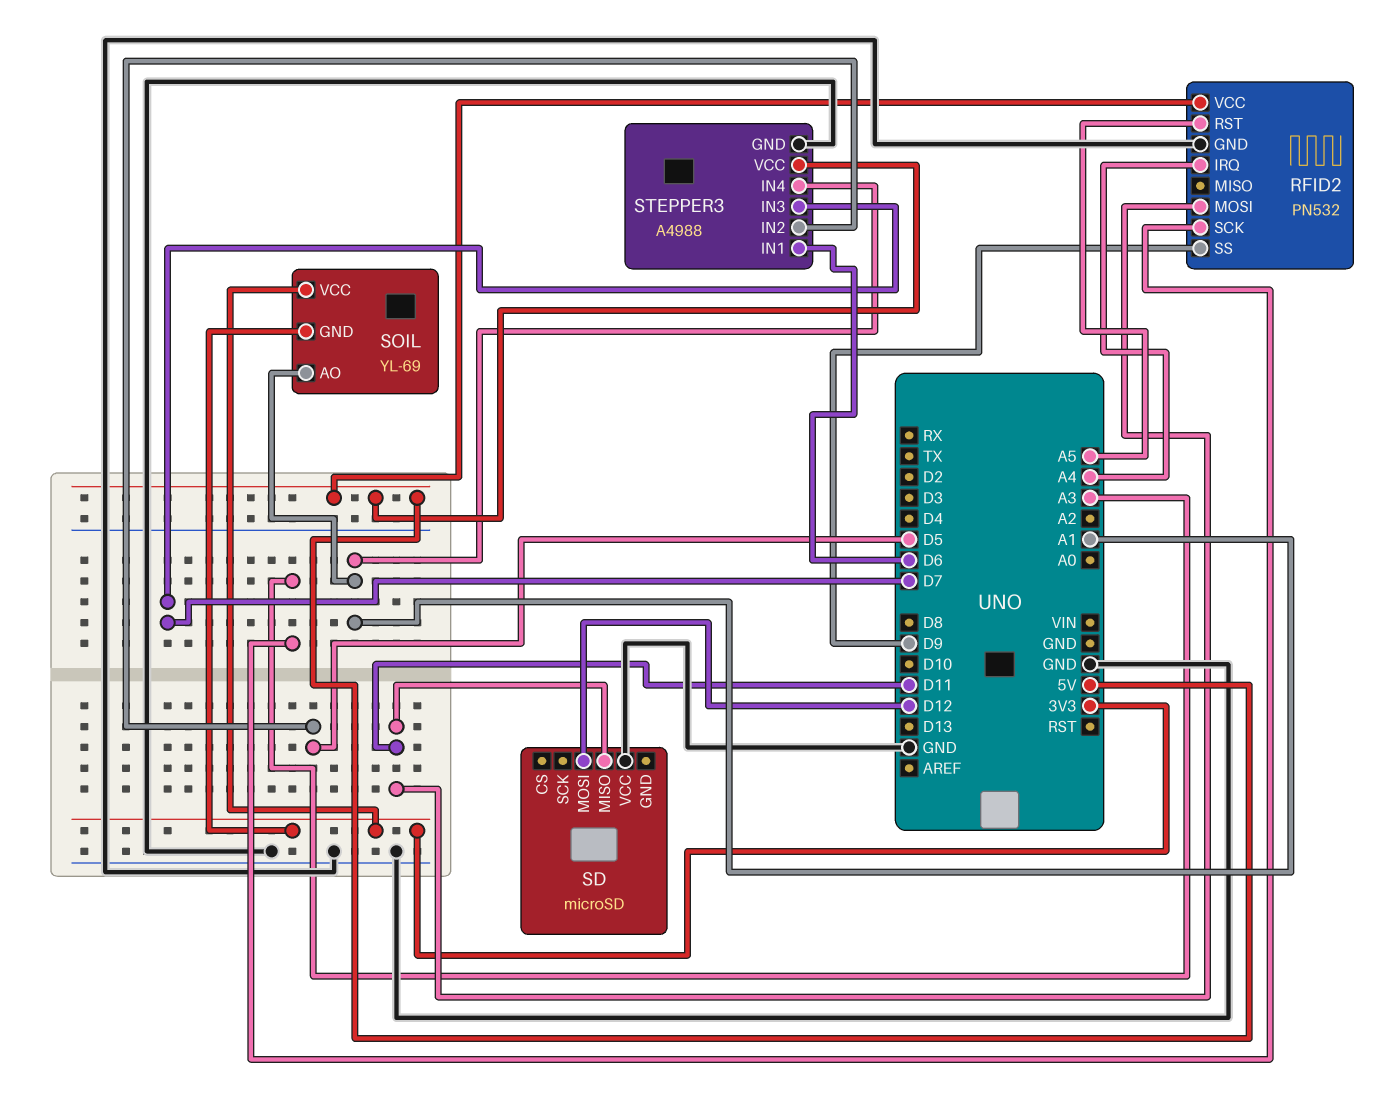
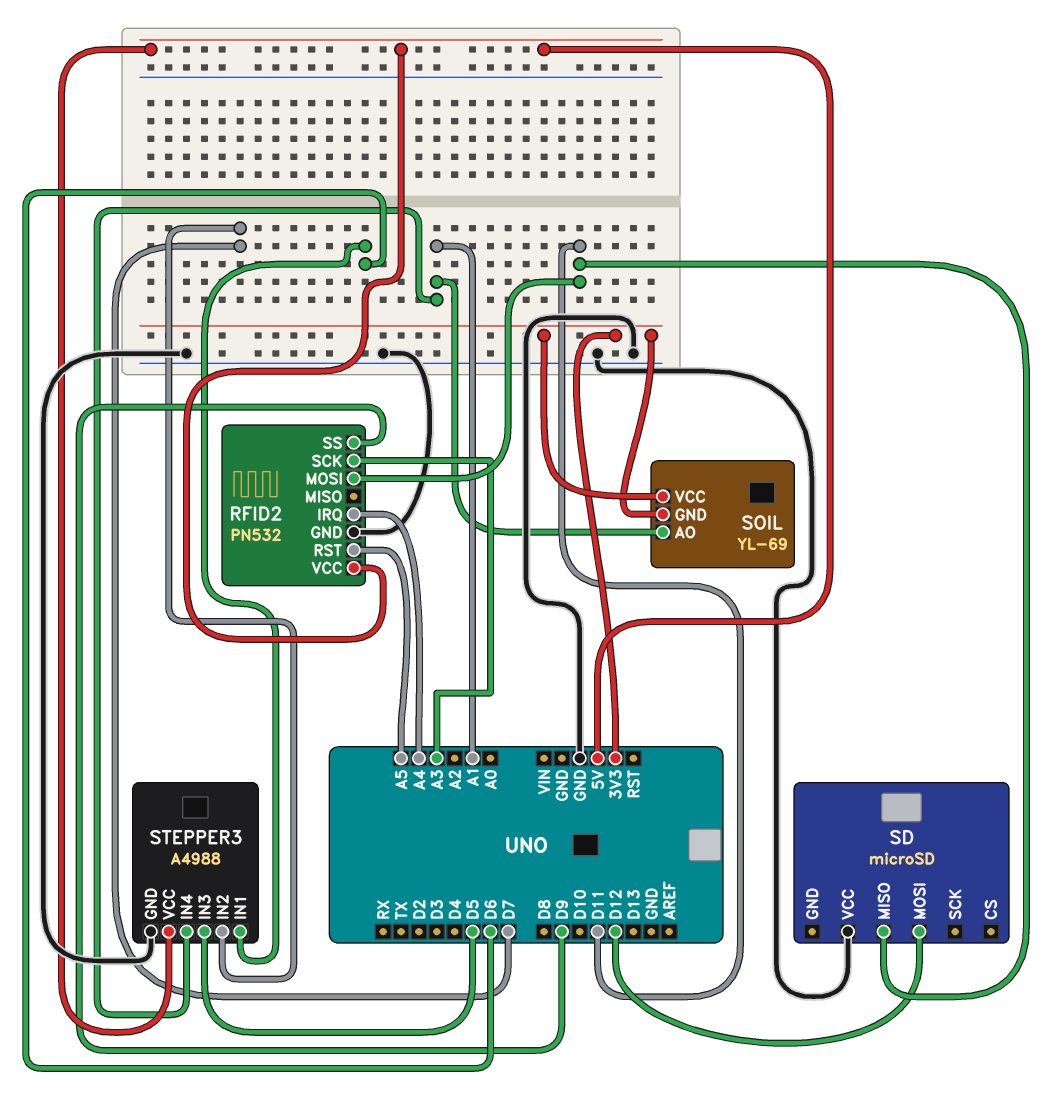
STEPPER3 pin IN2: D5 -> D7
STEPPER3 pin IN3: D7 -> D5

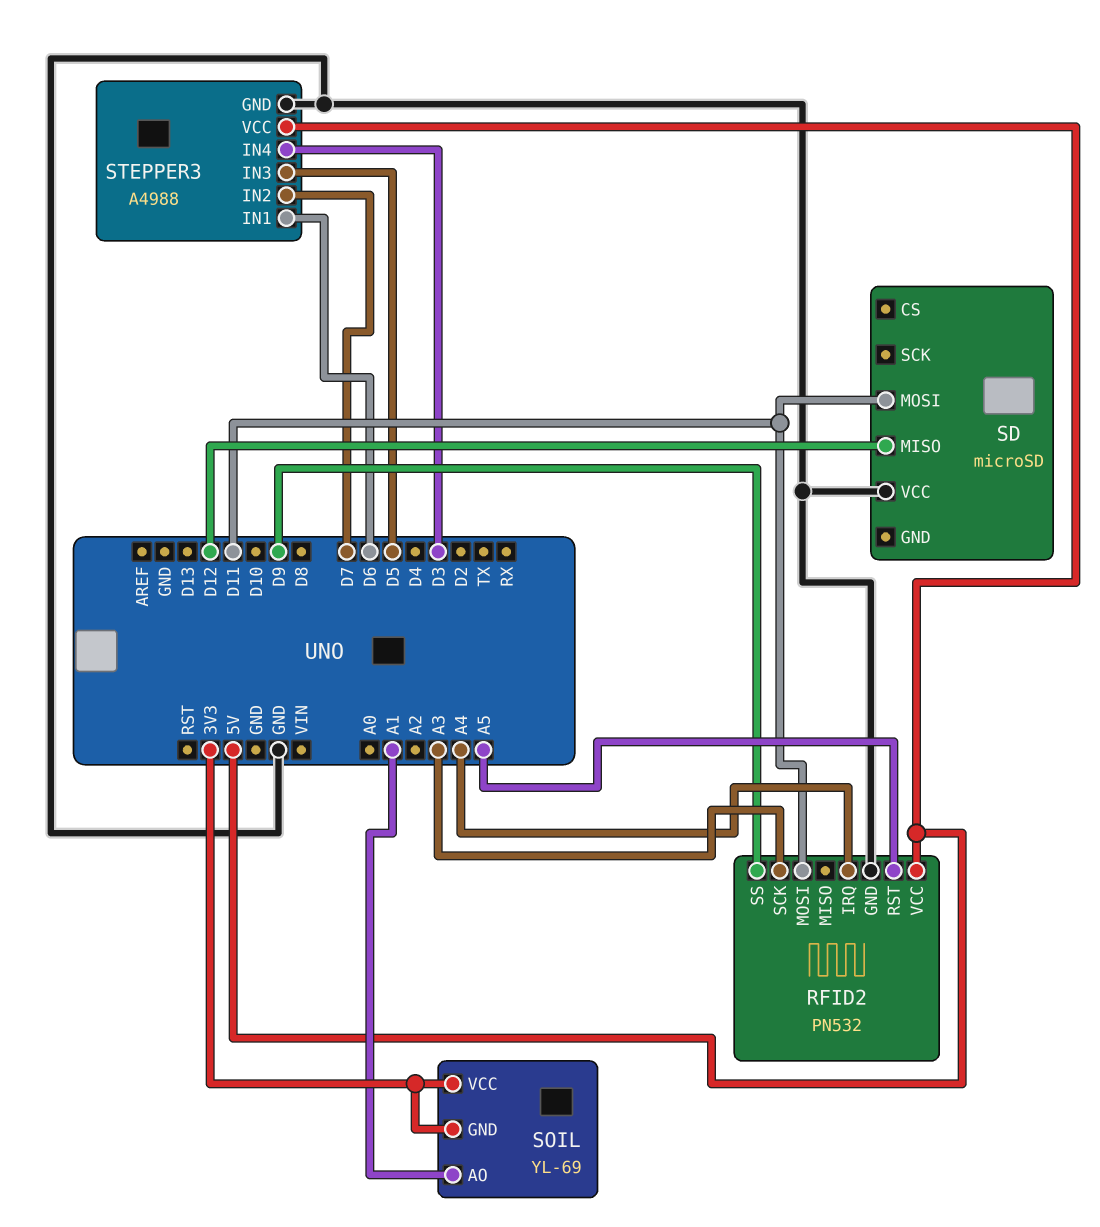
SD pin MISO: D11 -> D12
SD pin MOSI: D12 -> D11
STEPPER3 pin IN4: A1 -> D3

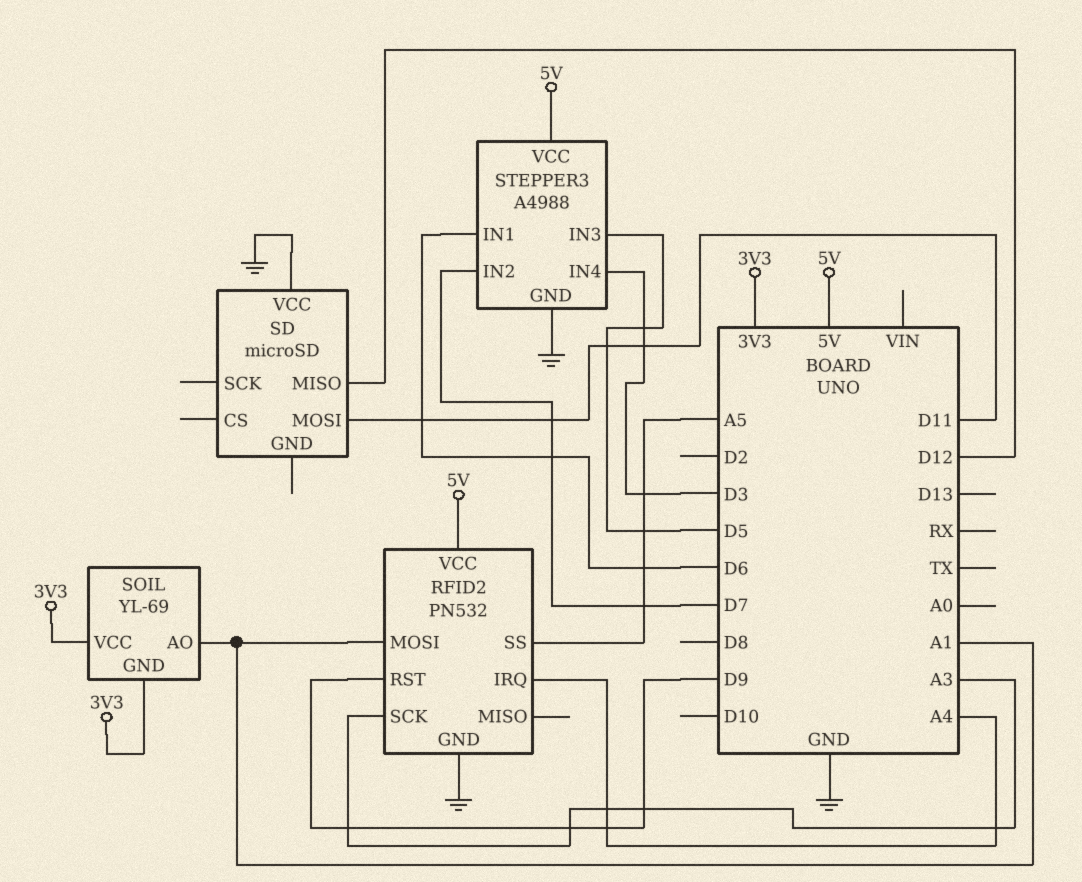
RFID2 pin MOSI: D11 -> A1
RFID2 pin RST: A5 -> D9
RFID2 pin SS: D9 -> A5

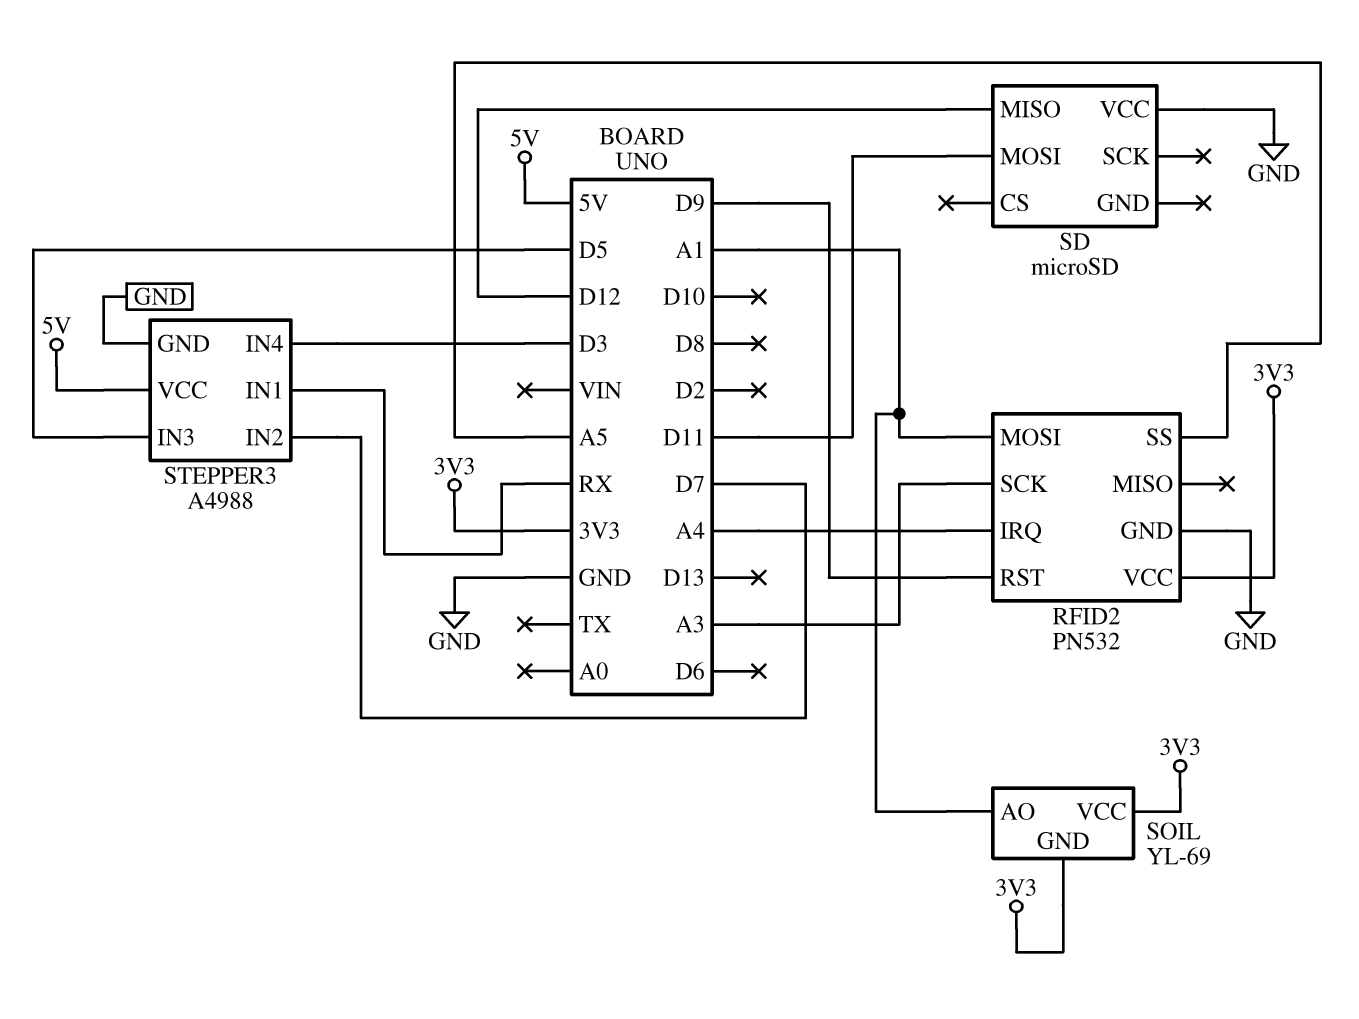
RFID2 pin VCC: 5V -> 3V3
STEPPER3 pin IN1: D6 -> RX

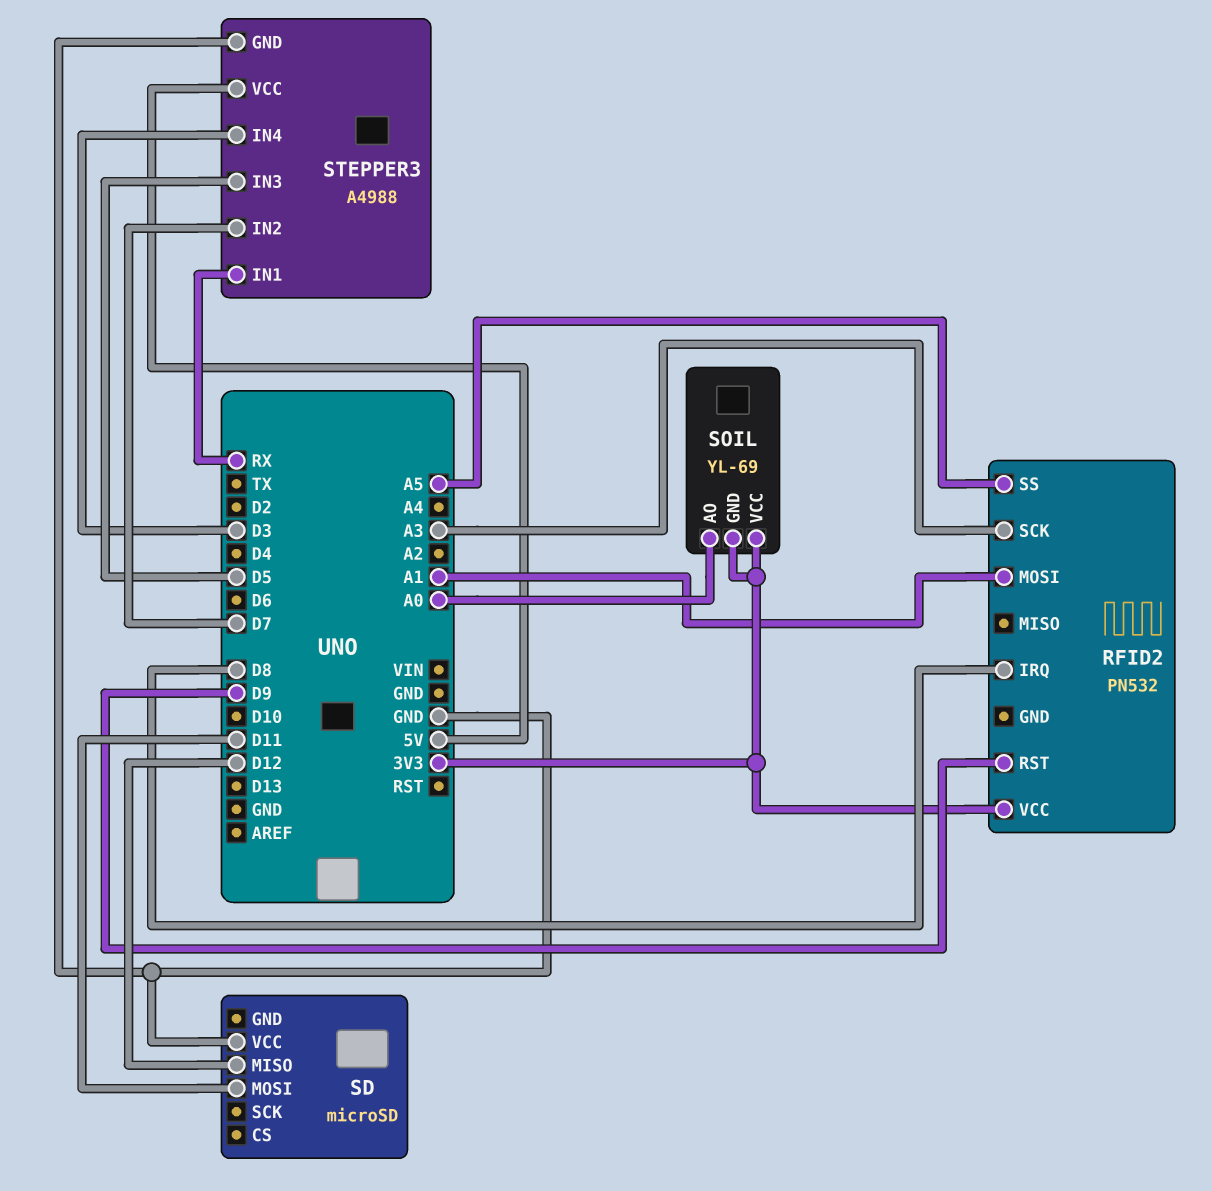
RFID2 pin GND: GND -> none
RFID2 pin IRQ: A4 -> D8
SOIL pin AO: A1 -> A0

